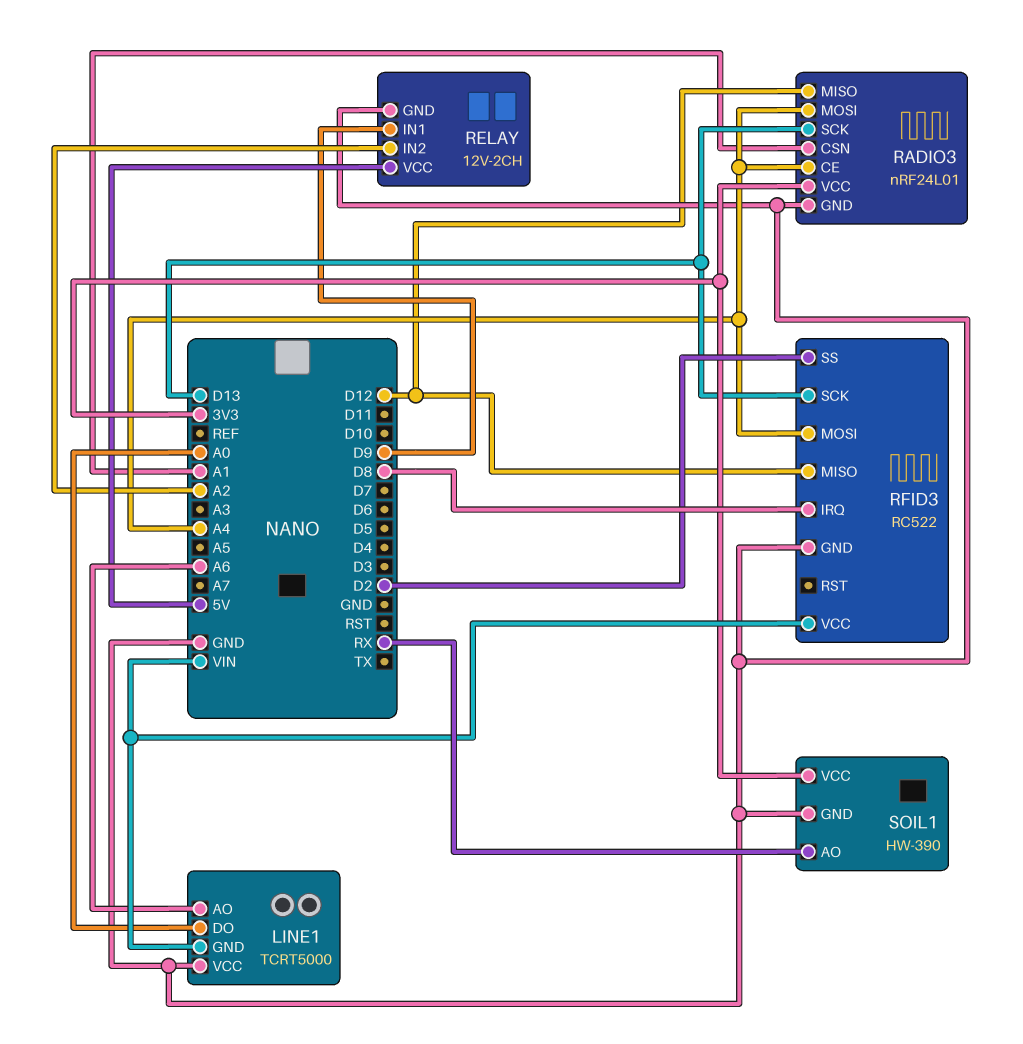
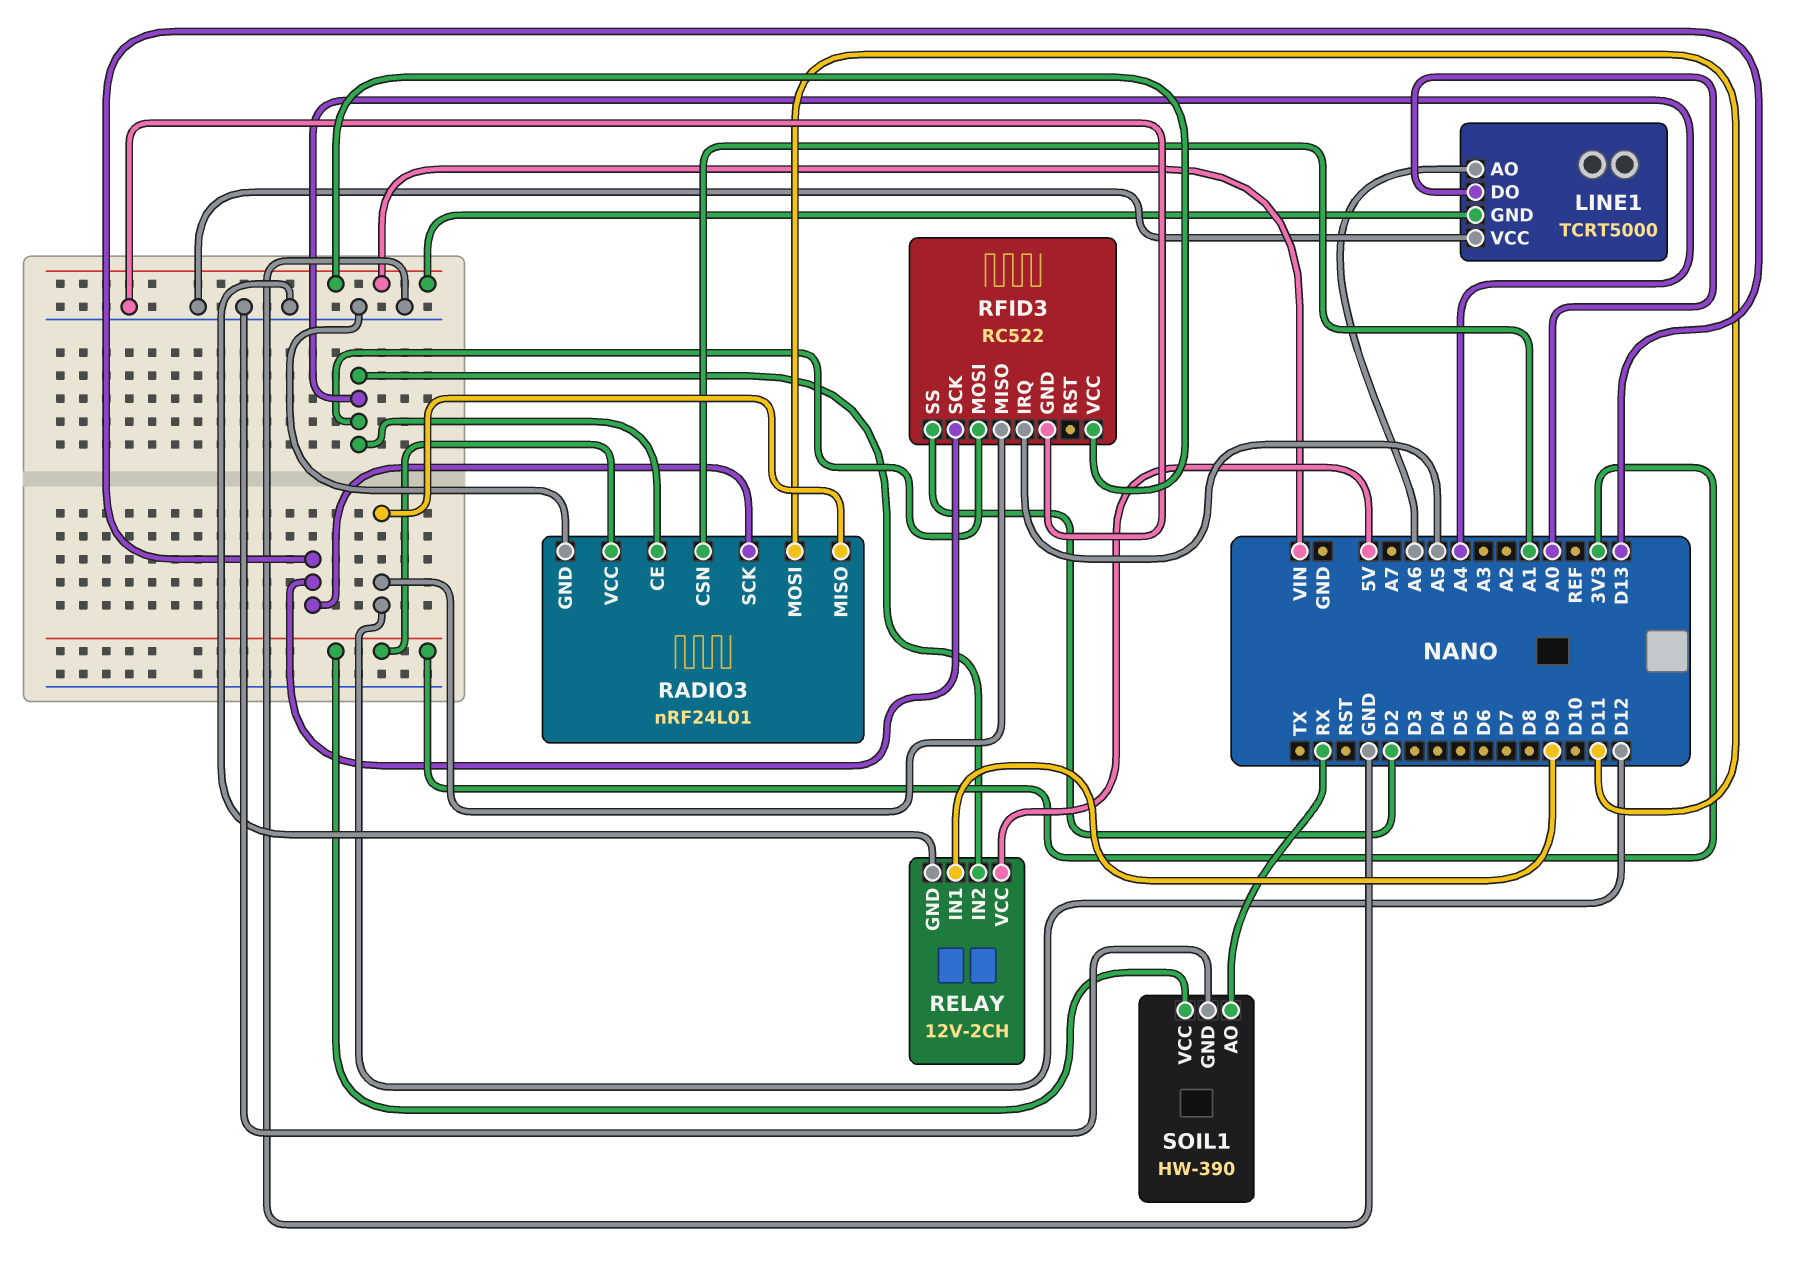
RADIO3 pin MOSI: A4 -> D11
RELAY pin IN2: A2 -> A4
RFID3 pin IRQ: D8 -> A5

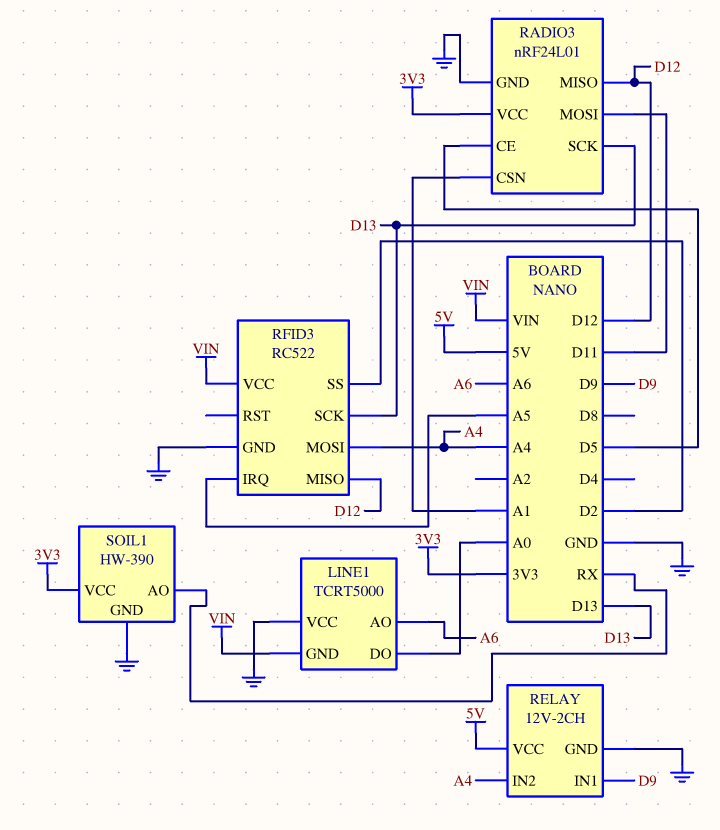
RADIO3 pin CE: A4 -> D5

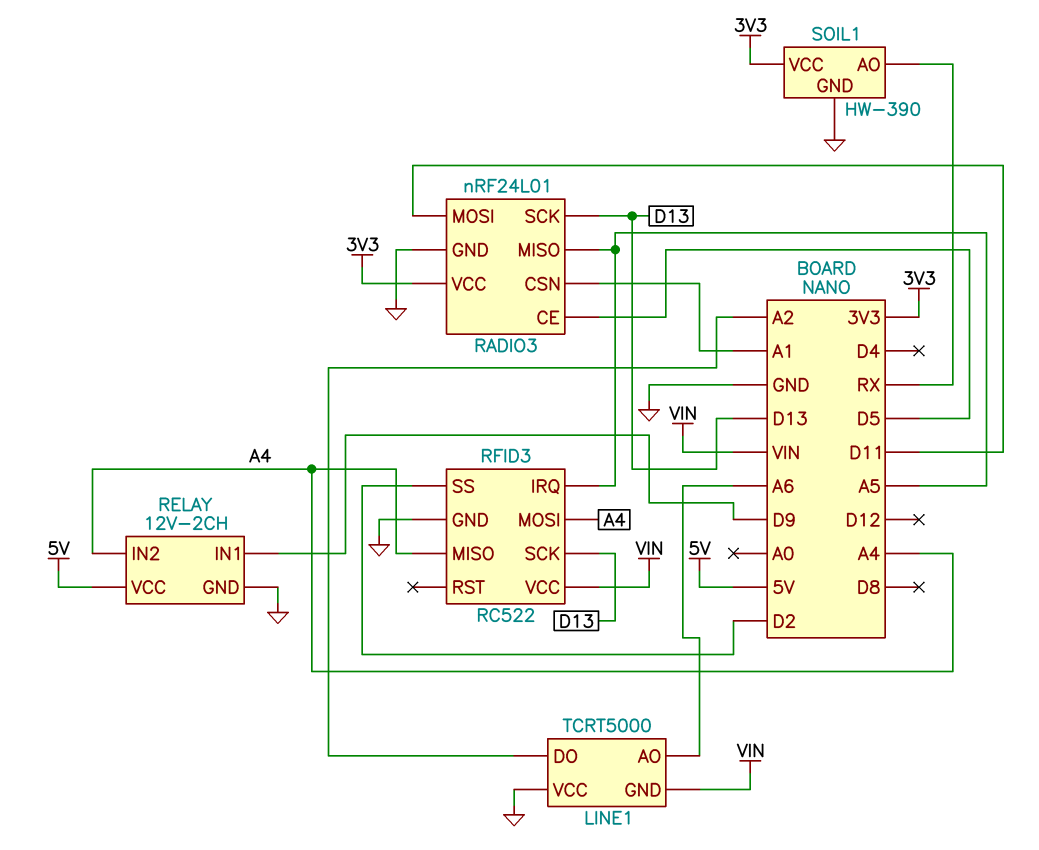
LINE1 pin DO: A0 -> A2
RADIO3 pin MISO: D12 -> A5
RFID3 pin MISO: D12 -> A4

